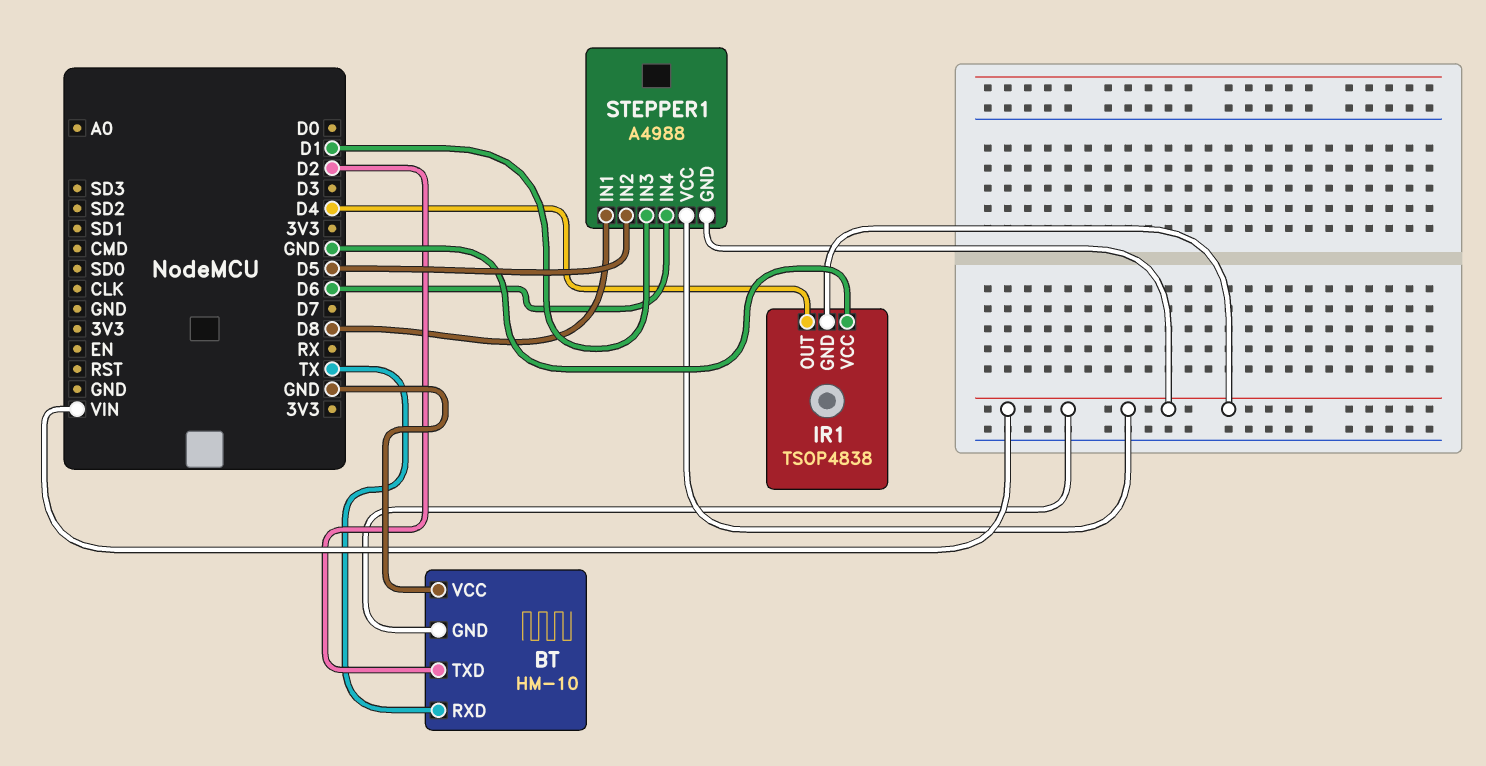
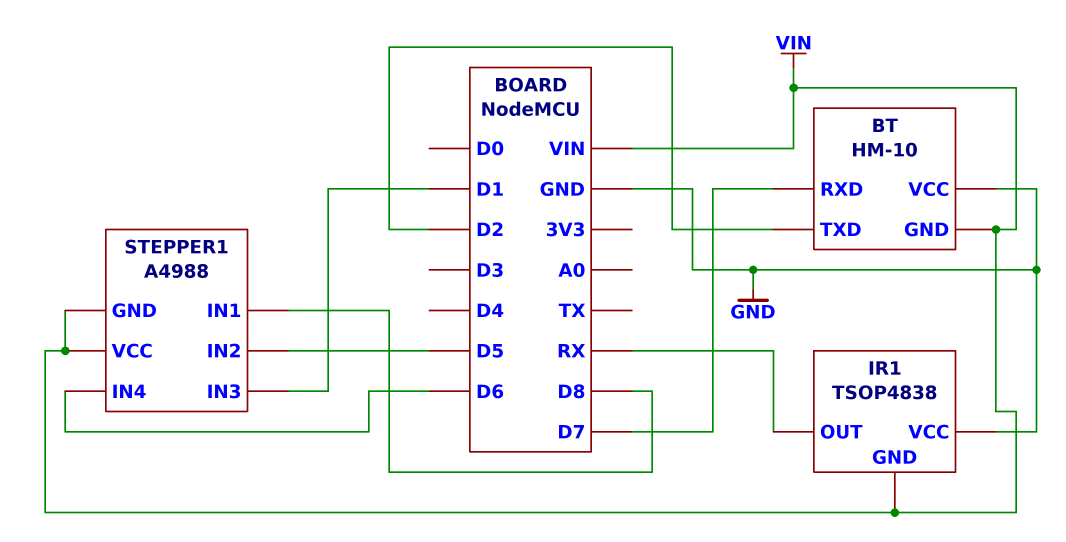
BT pin RXD: TX -> D7
IR1 pin OUT: D4 -> RX

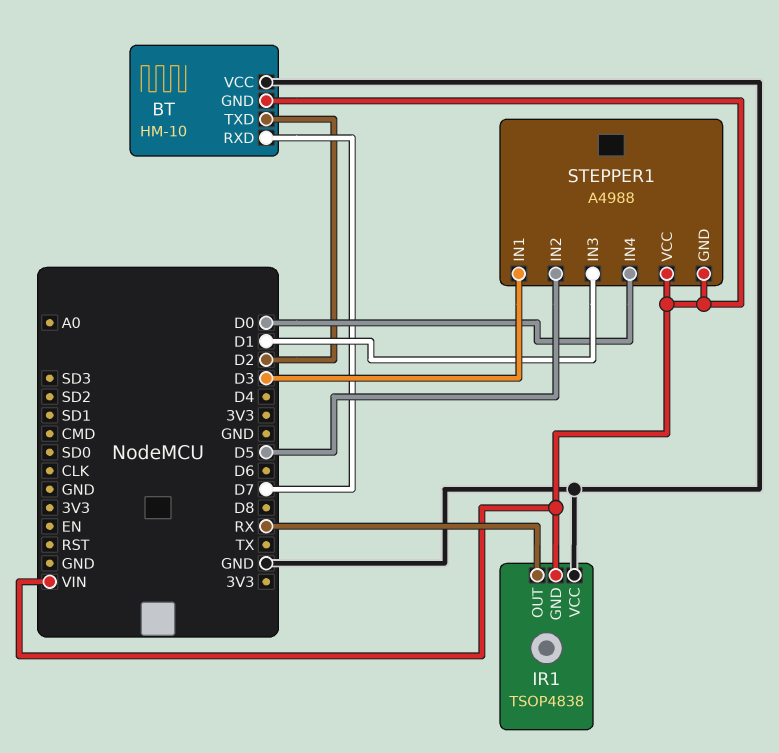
STEPPER1 pin IN1: D8 -> D3
STEPPER1 pin IN4: D6 -> D0

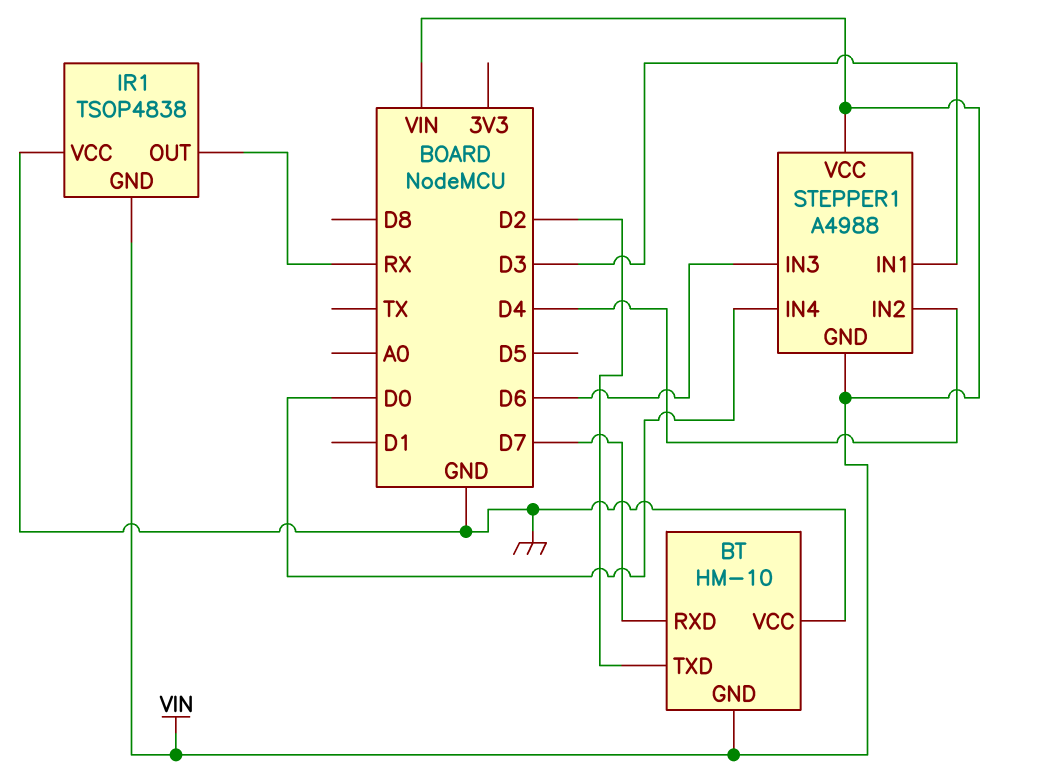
STEPPER1 pin IN2: D5 -> D4
STEPPER1 pin IN3: D1 -> D6

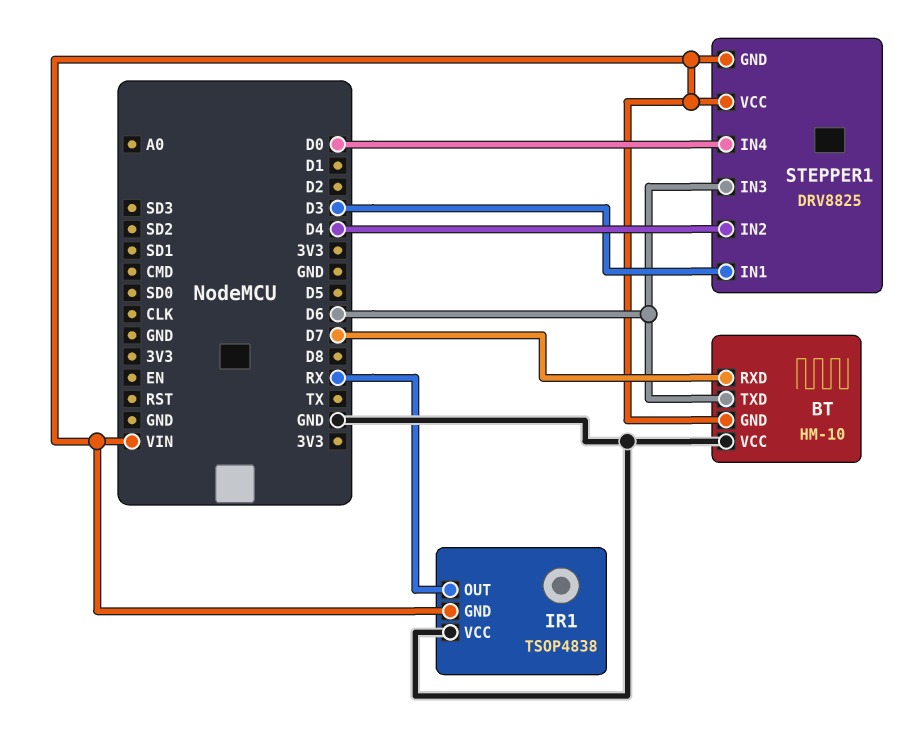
BT pin TXD: D2 -> D6
STEPPER1: A4988 -> DRV8825

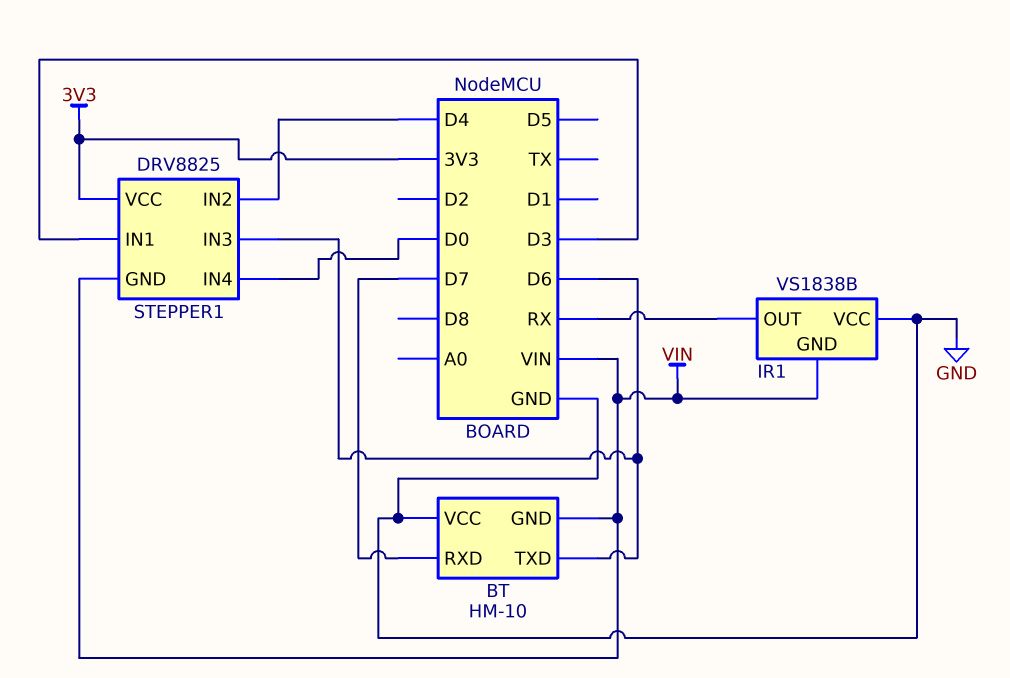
IR1: TSOP4838 -> VS1838B
STEPPER1 pin VCC: VIN -> 3V3

